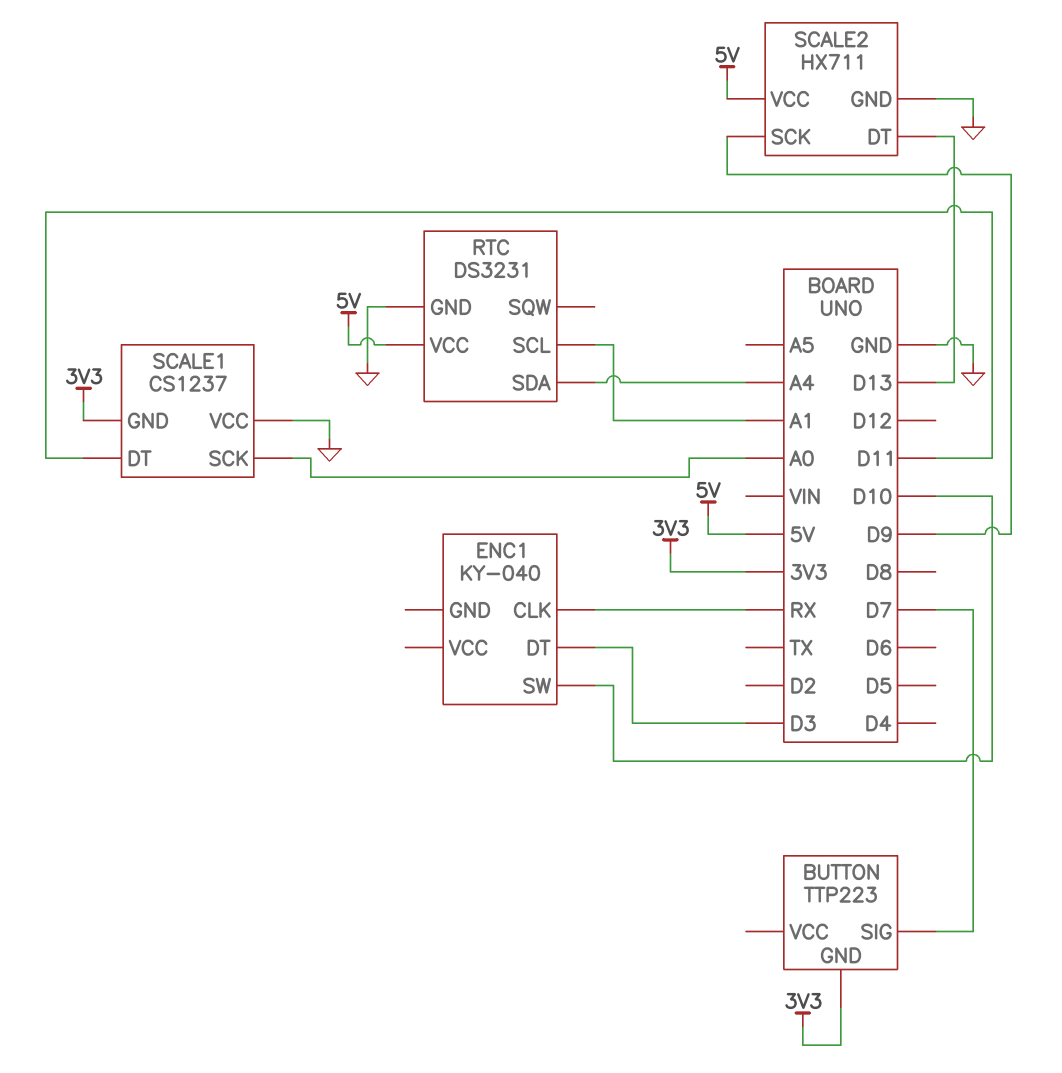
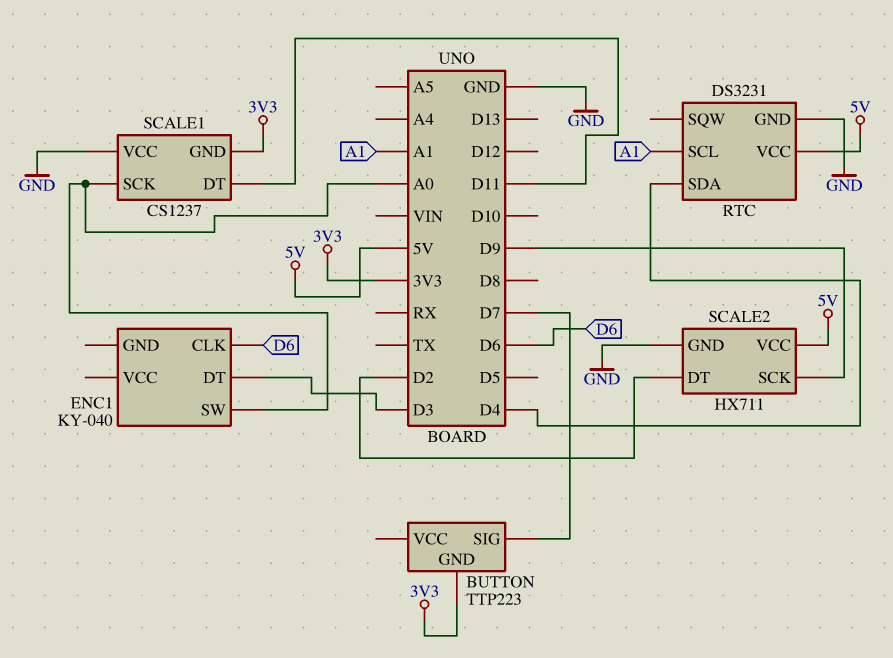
ENC1 pin CLK: RX -> D6
ENC1 pin SW: D10 -> A0
RTC pin SDA: A4 -> D4
SCALE2 pin DT: D13 -> D2

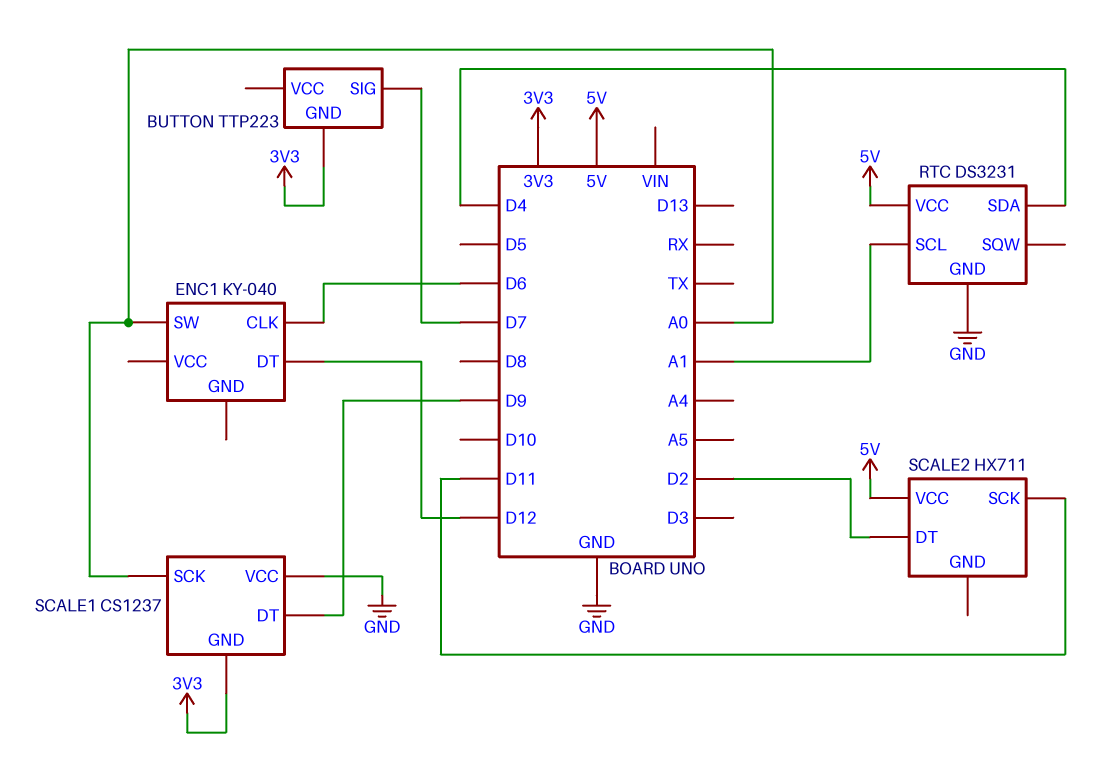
ENC1 pin DT: D3 -> D12
SCALE1 pin DT: D11 -> D9
SCALE2 pin GND: GND -> none
SCALE2 pin SCK: D9 -> D11

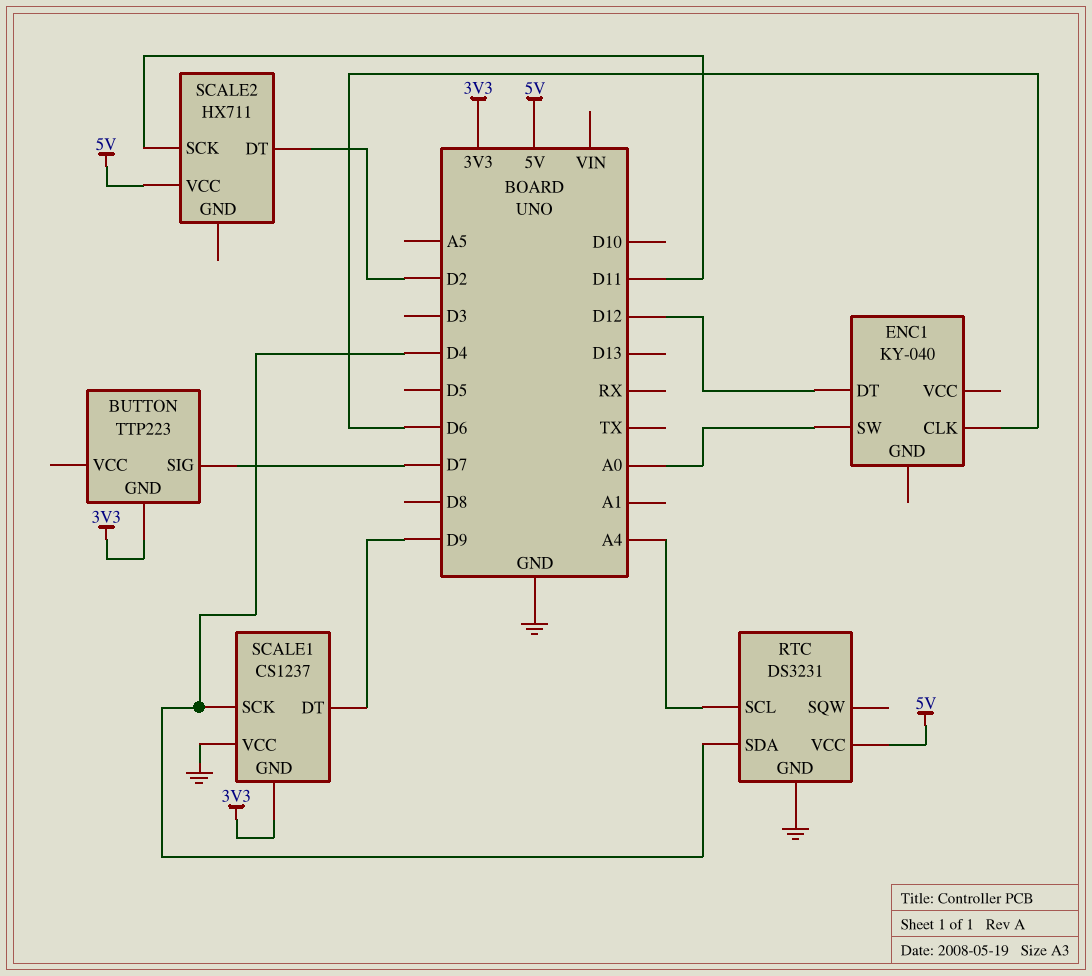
RTC pin SCL: A1 -> A4
SCALE1 pin SCK: A0 -> D4

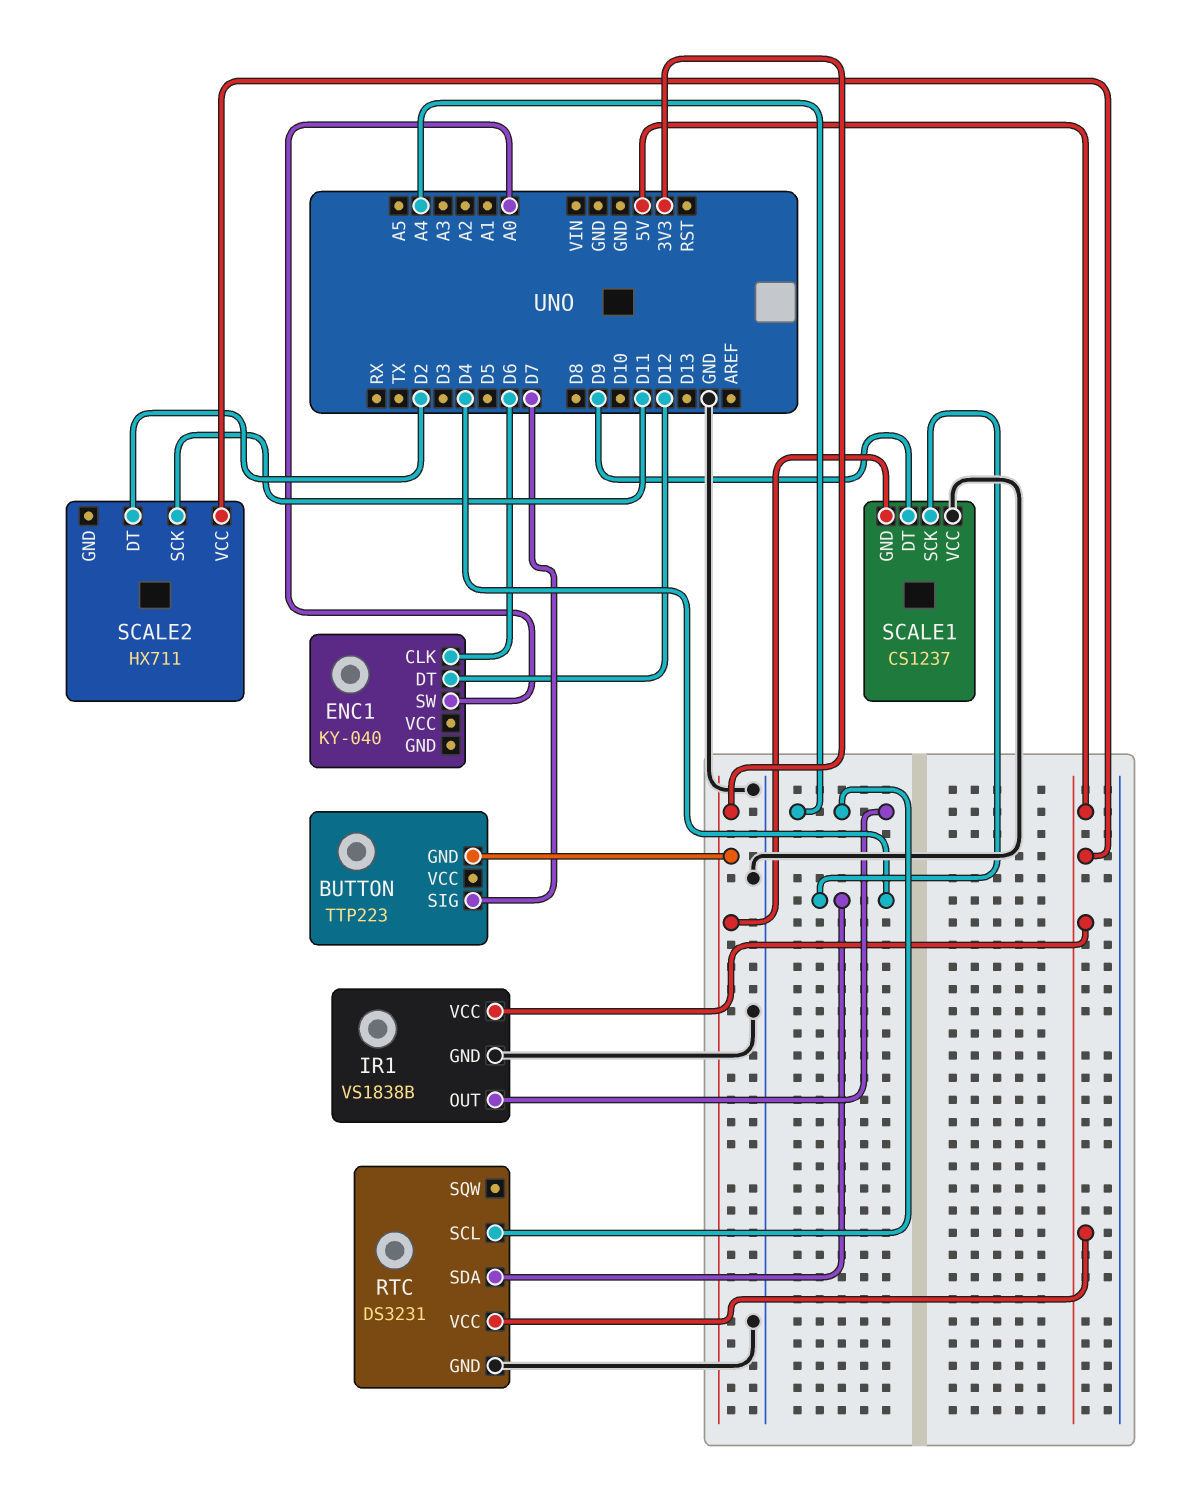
IR1: none -> VS1838B
IR1 pin GND: none -> GND
IR1 pin OUT: none -> A4
IR1 pin VCC: none -> 5V

